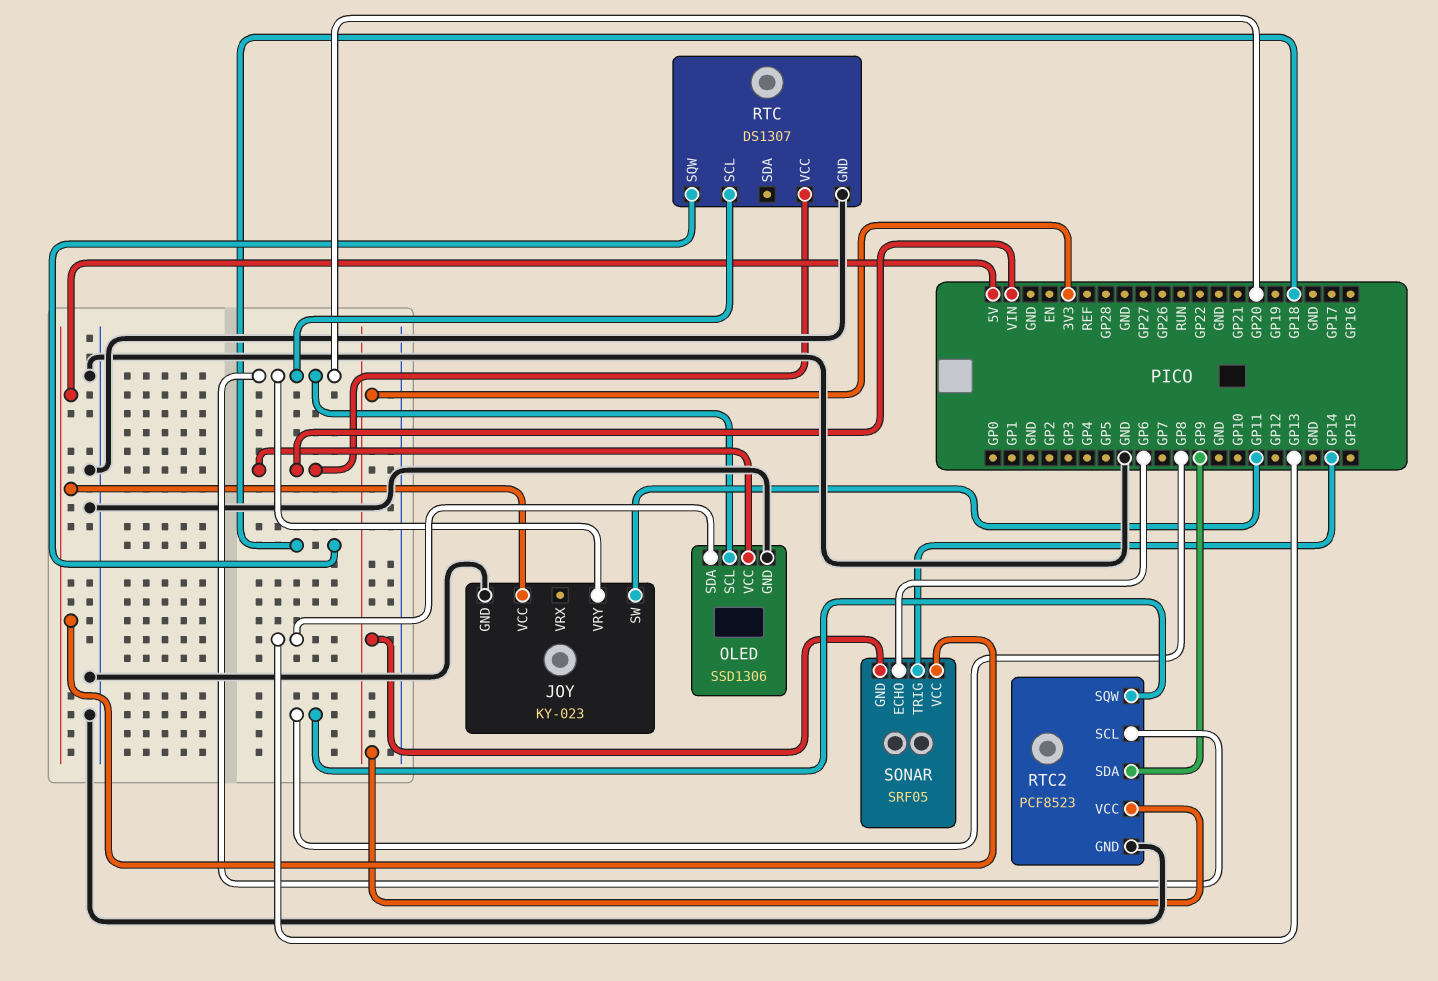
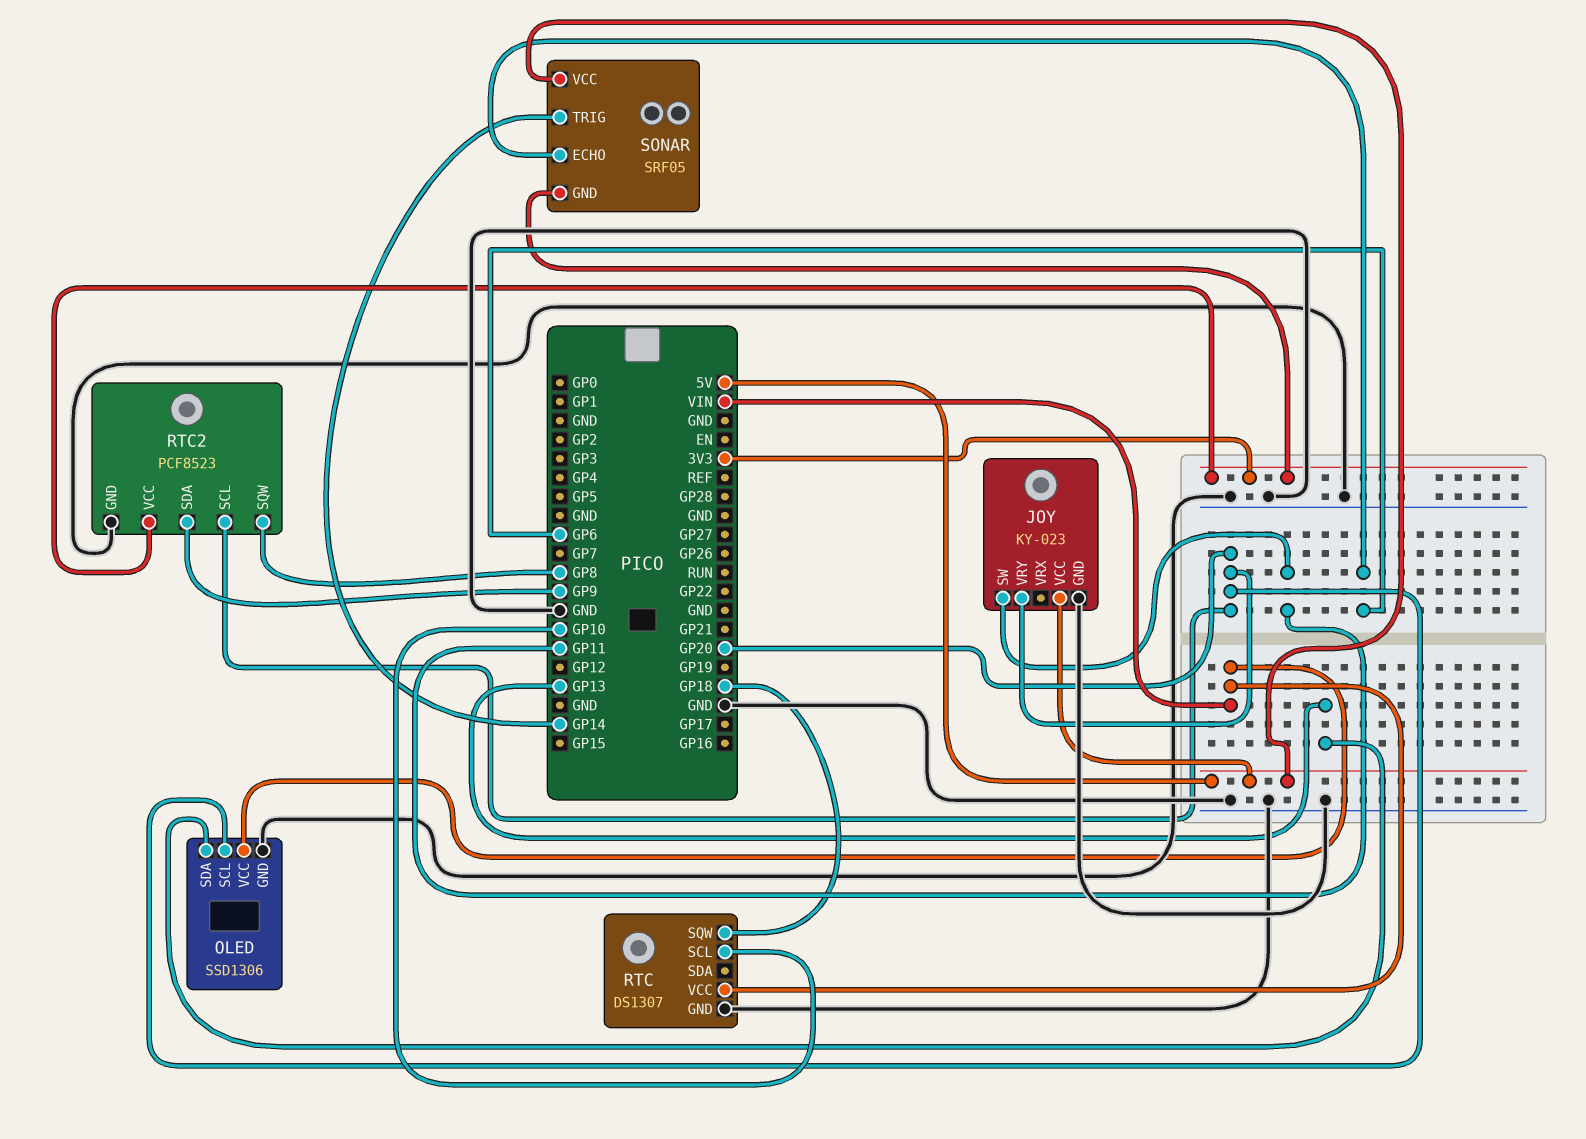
RTC pin SCL: GP20 -> GP10

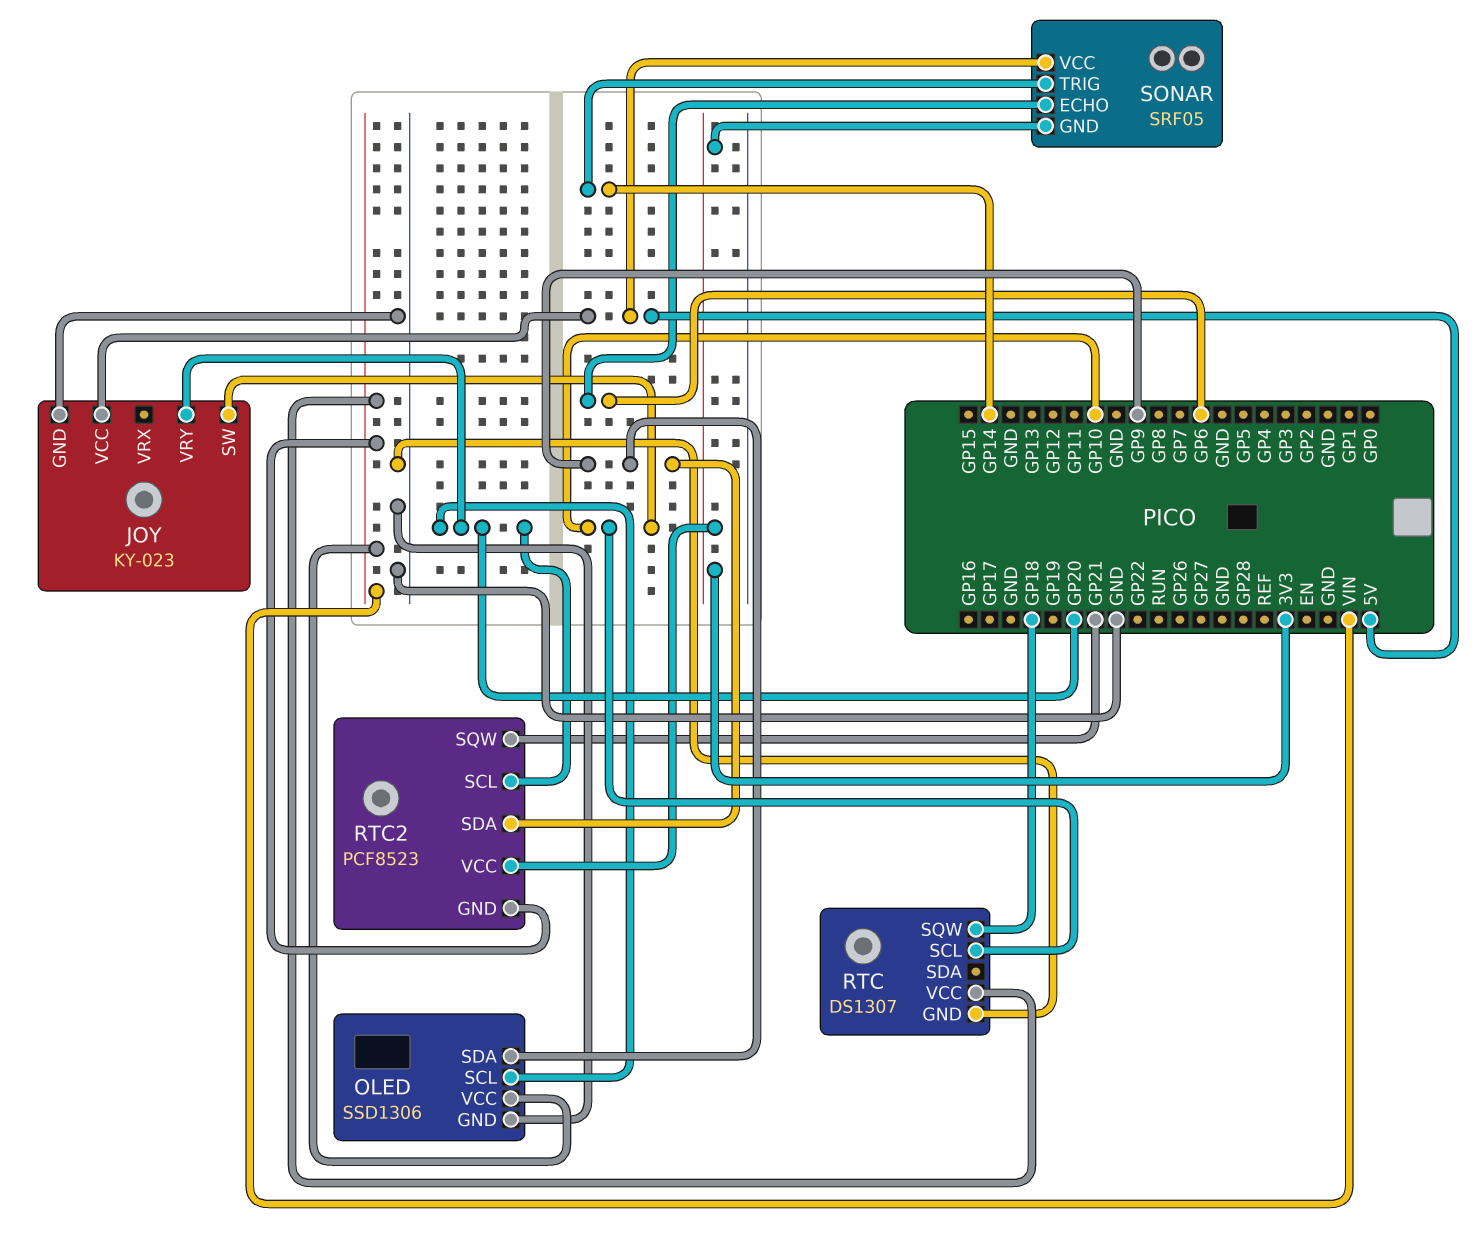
JOY pin SW: GP11 -> GP10
OLED pin SDA: GP13 -> GP9
RTC2 pin GND: GND -> VIN
RTC2 pin SQW: GP8 -> GP21

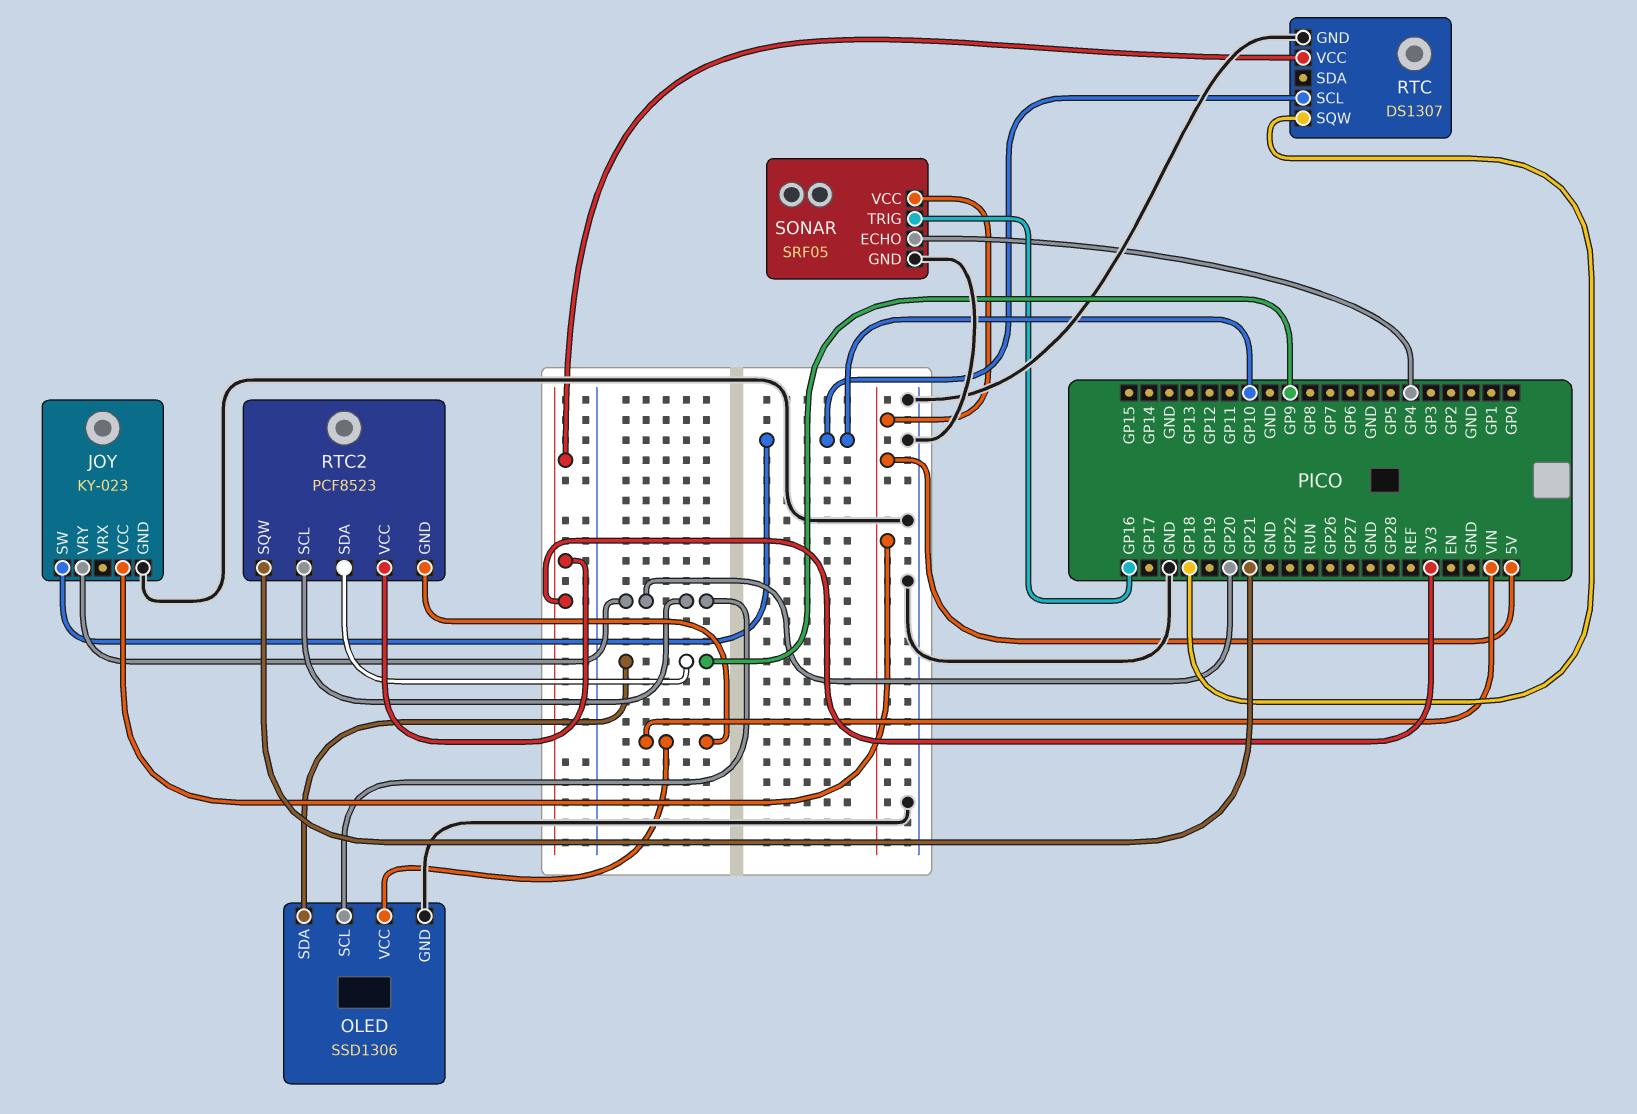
RTC pin VCC: VIN -> 3V3
SONAR pin ECHO: GP6 -> GP4
SONAR pin GND: 3V3 -> GND
SONAR pin TRIG: GP14 -> GP16

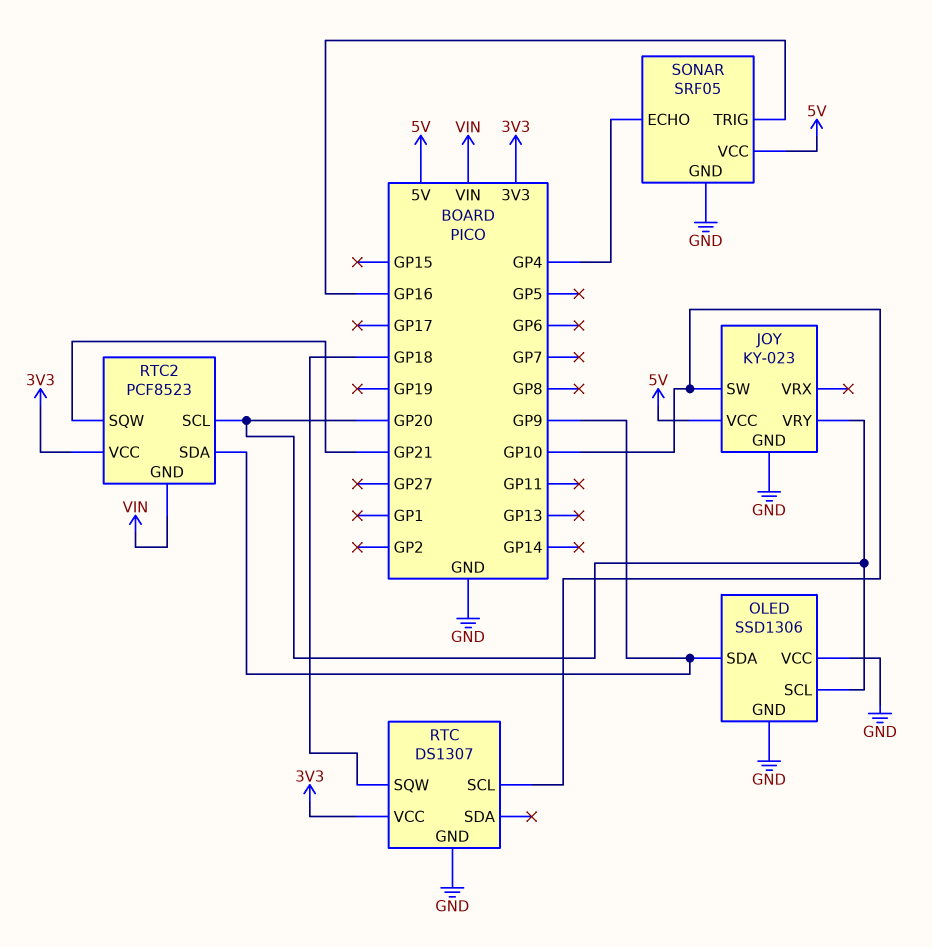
OLED pin VCC: VIN -> GND

